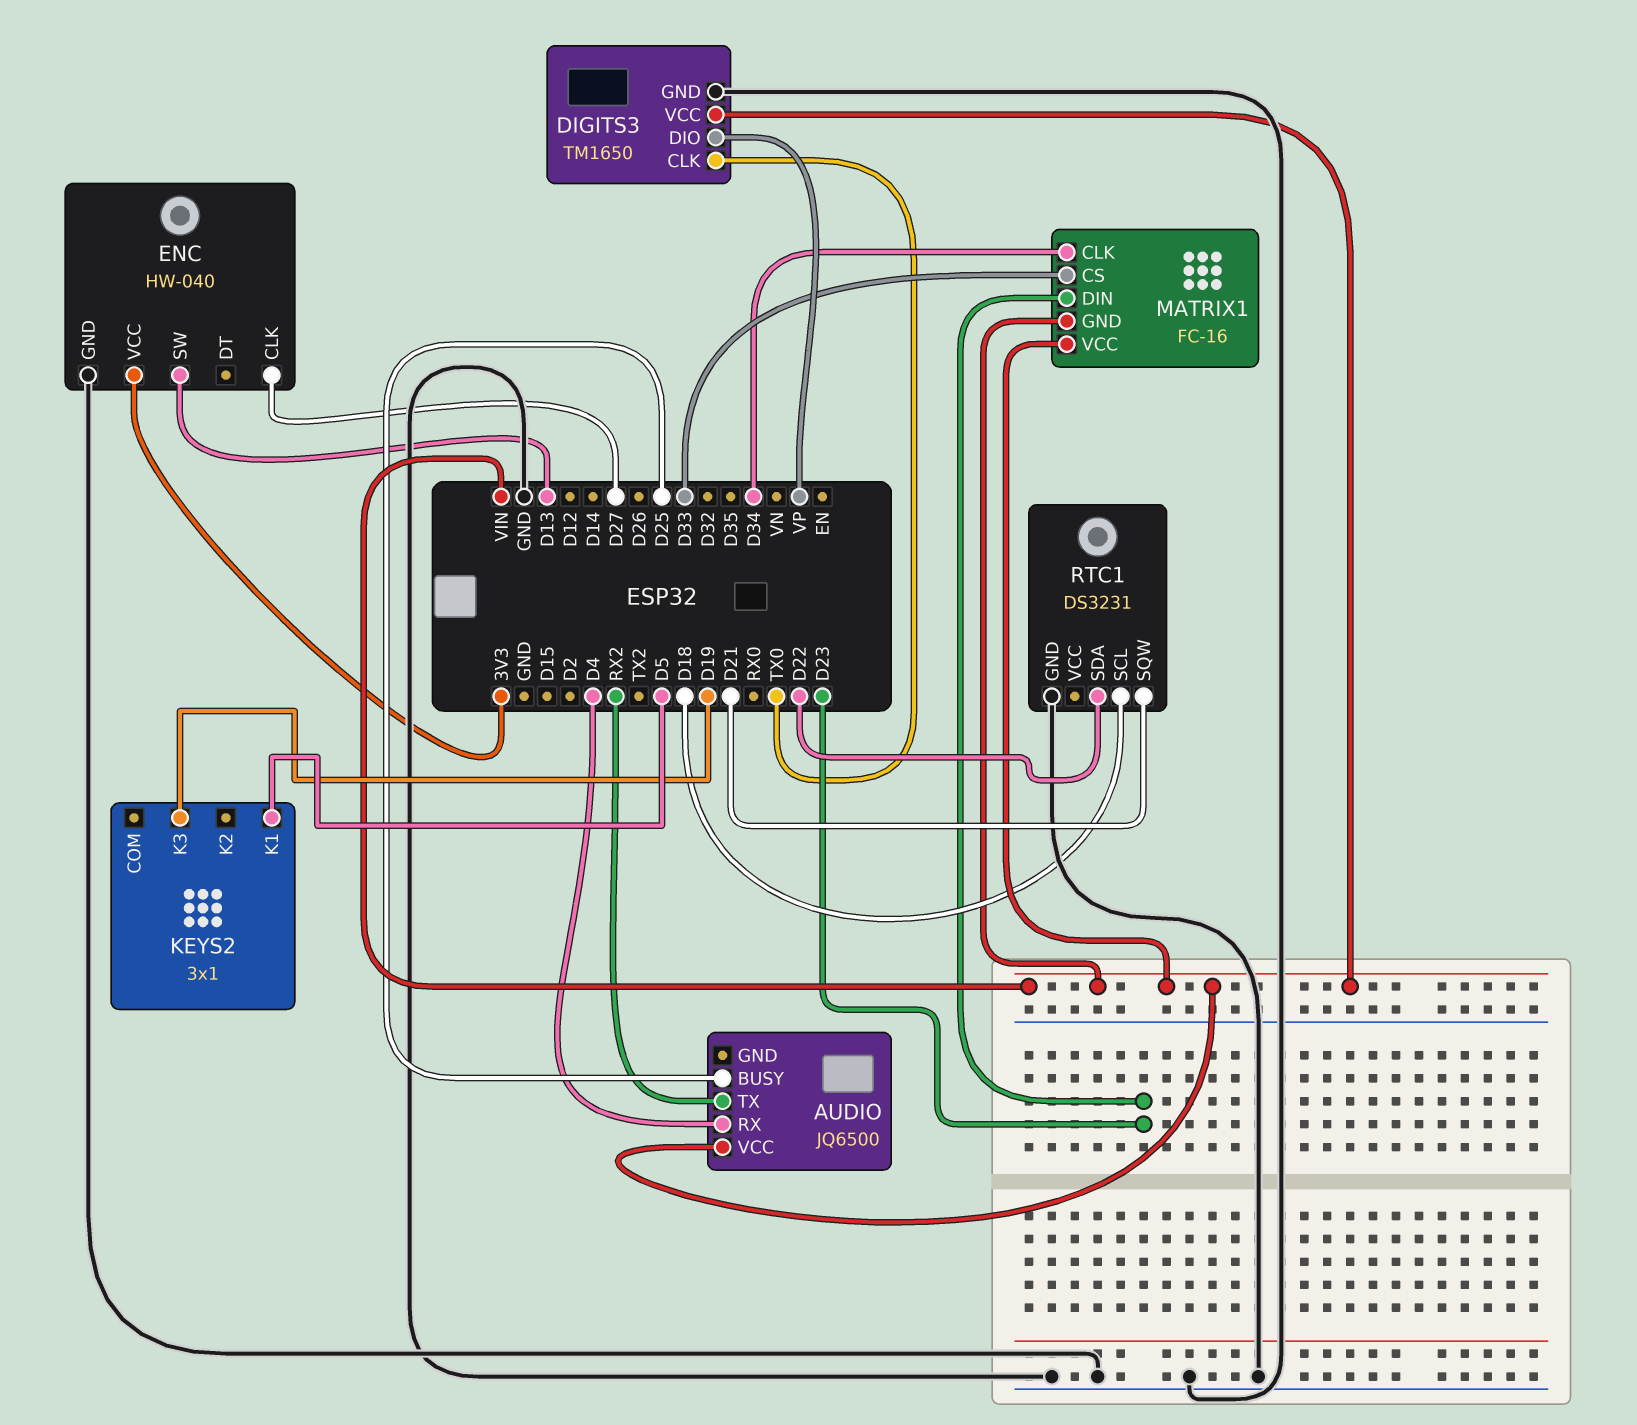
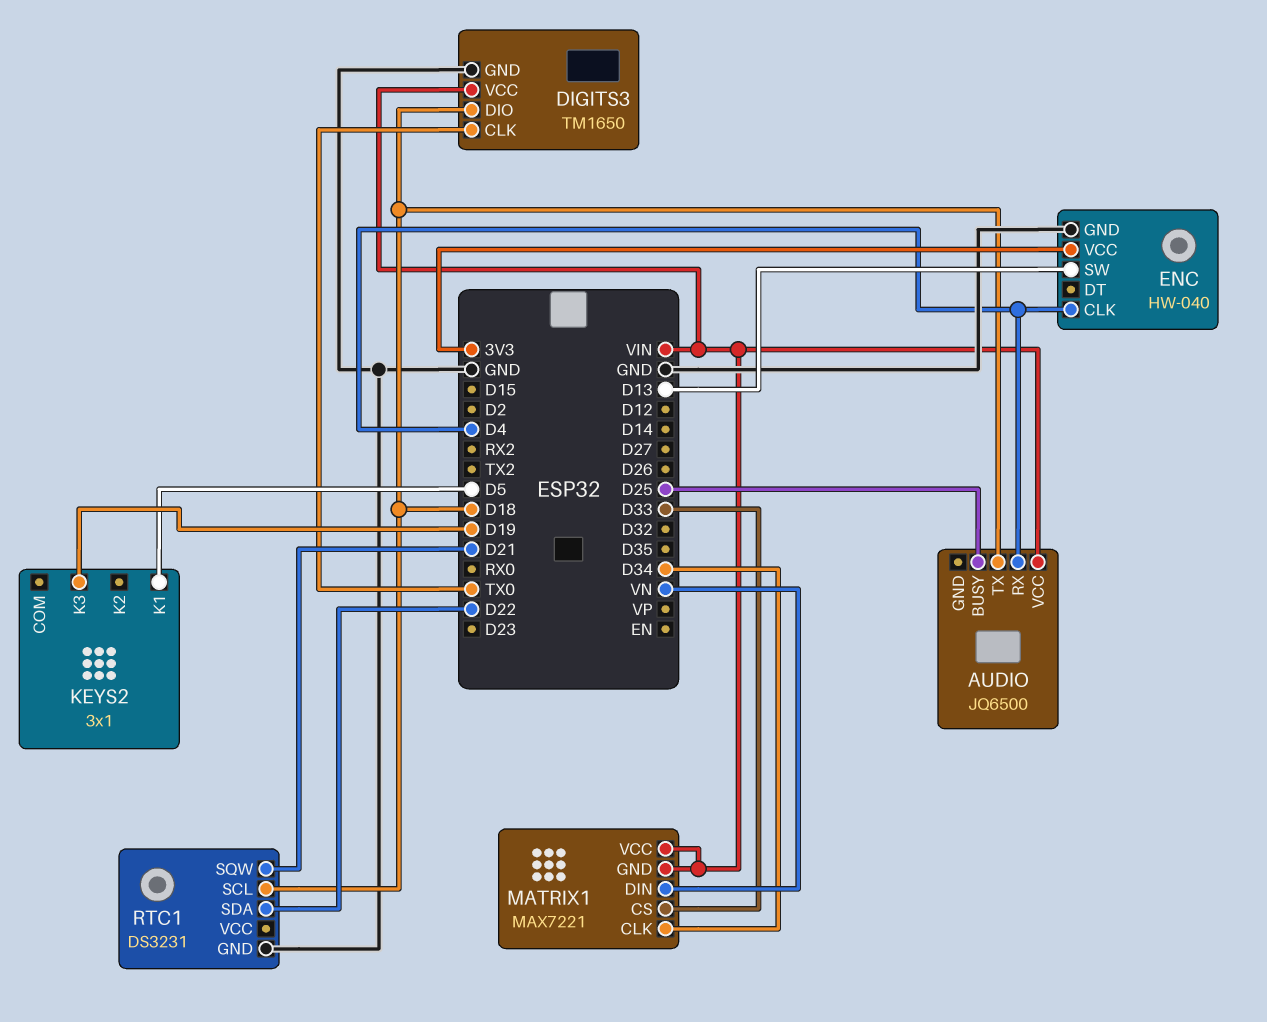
AUDIO pin TX: RX2 -> D18
DIGITS3 pin DIO: VP -> D18
ENC pin CLK: D27 -> D4
MATRIX1: FC-16 -> MAX7221
MATRIX1 pin DIN: D23 -> VN

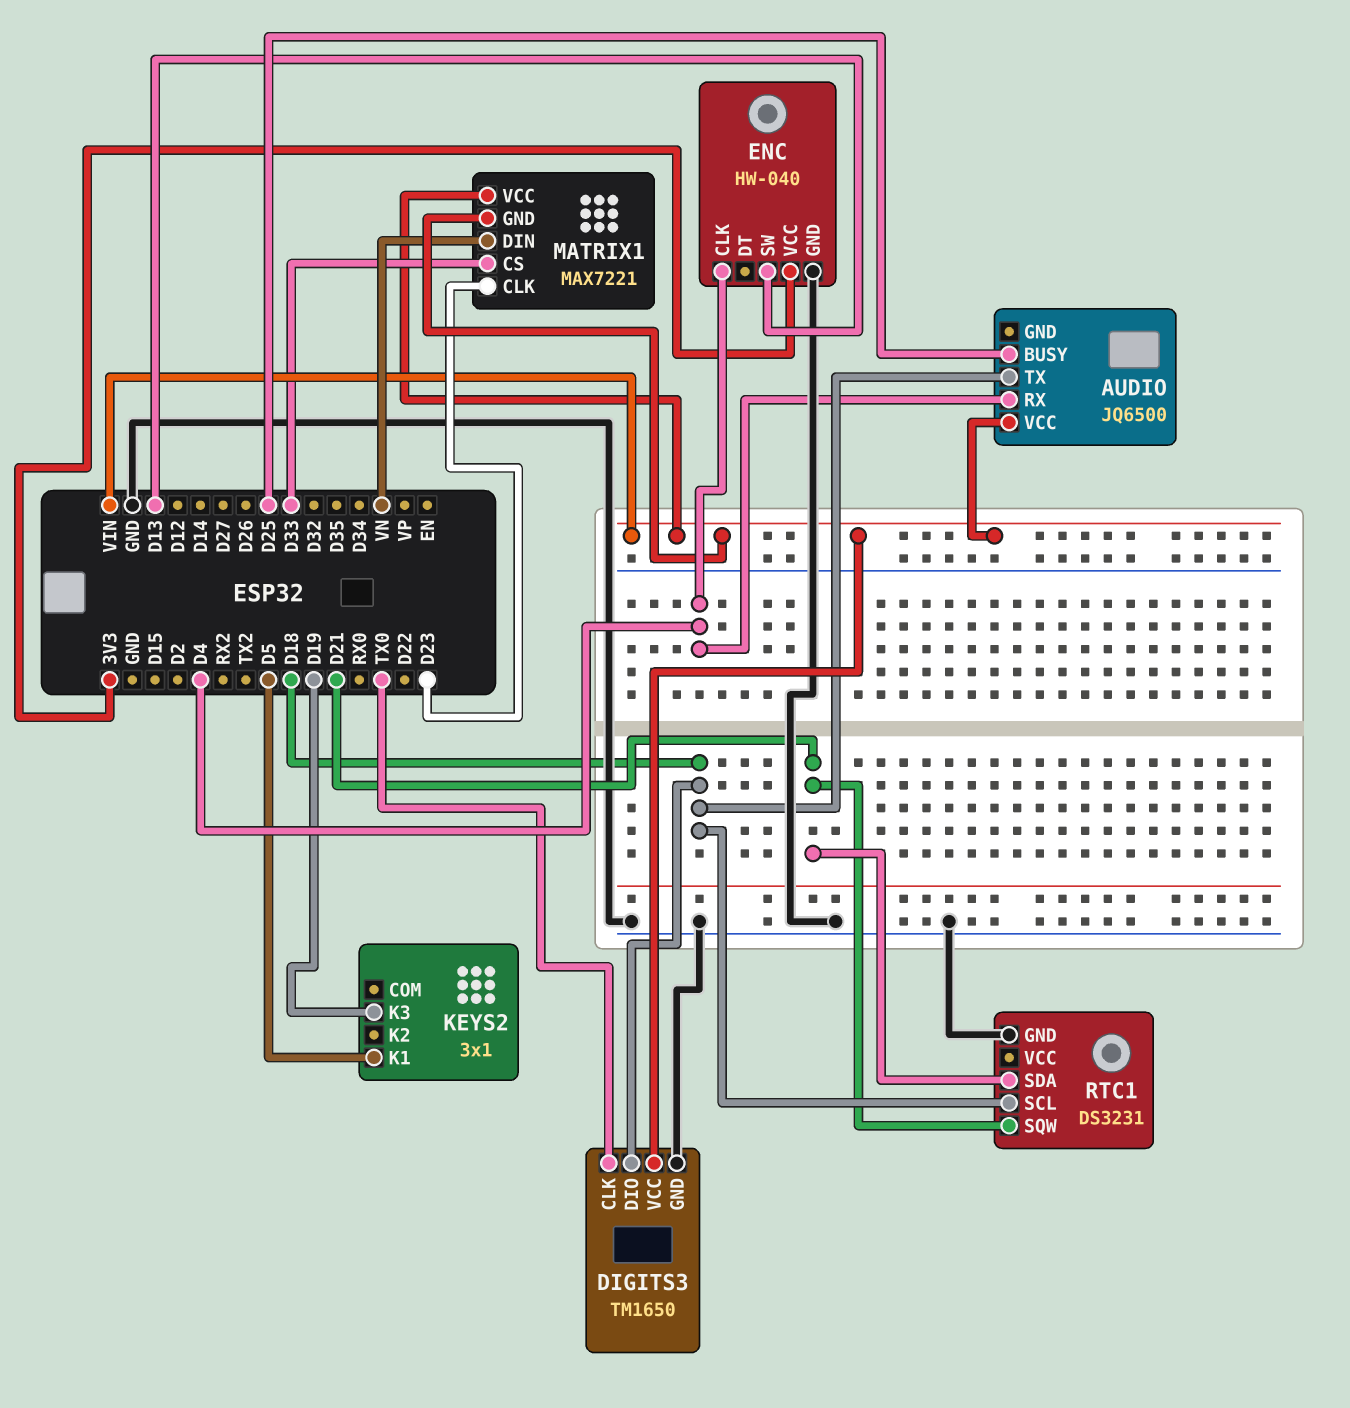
MATRIX1 pin CLK: D34 -> D23
RTC1 pin SDA: D22 -> D21

